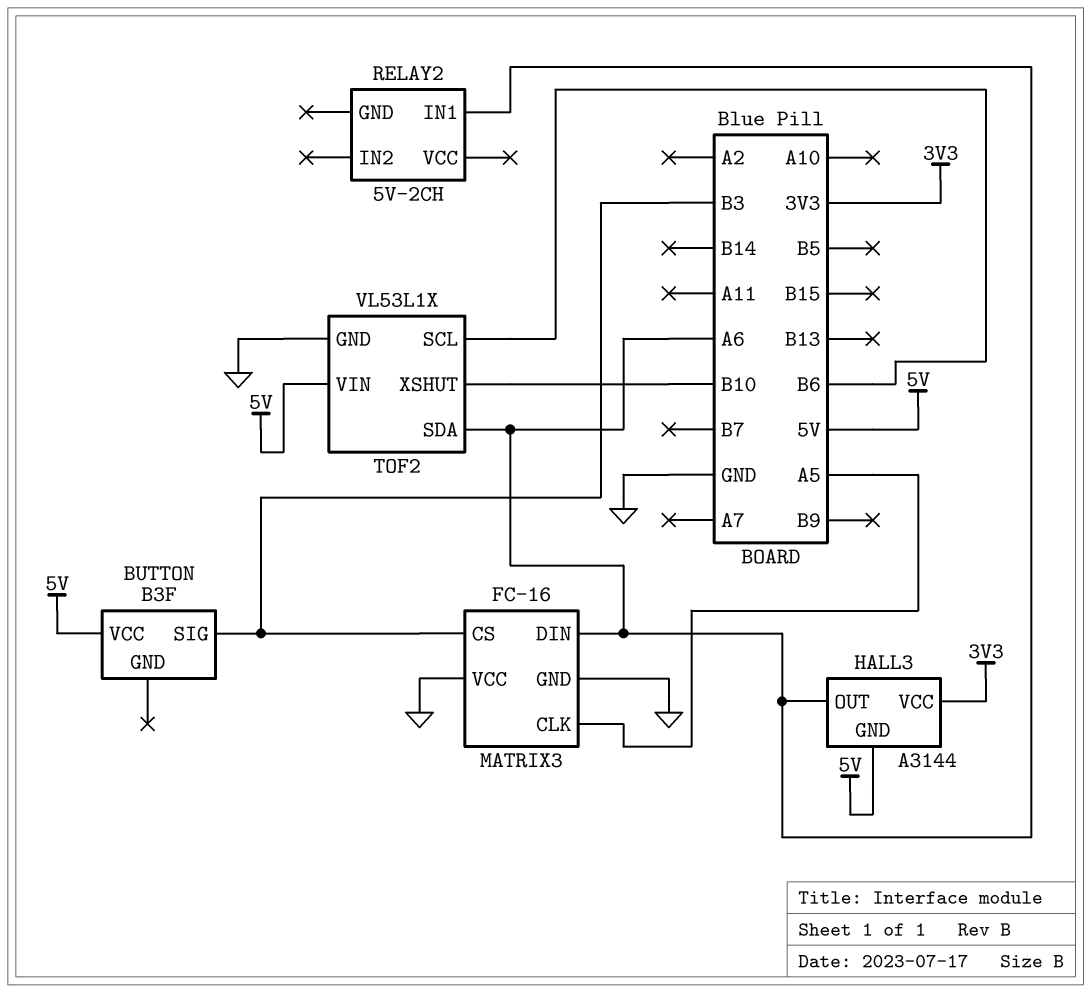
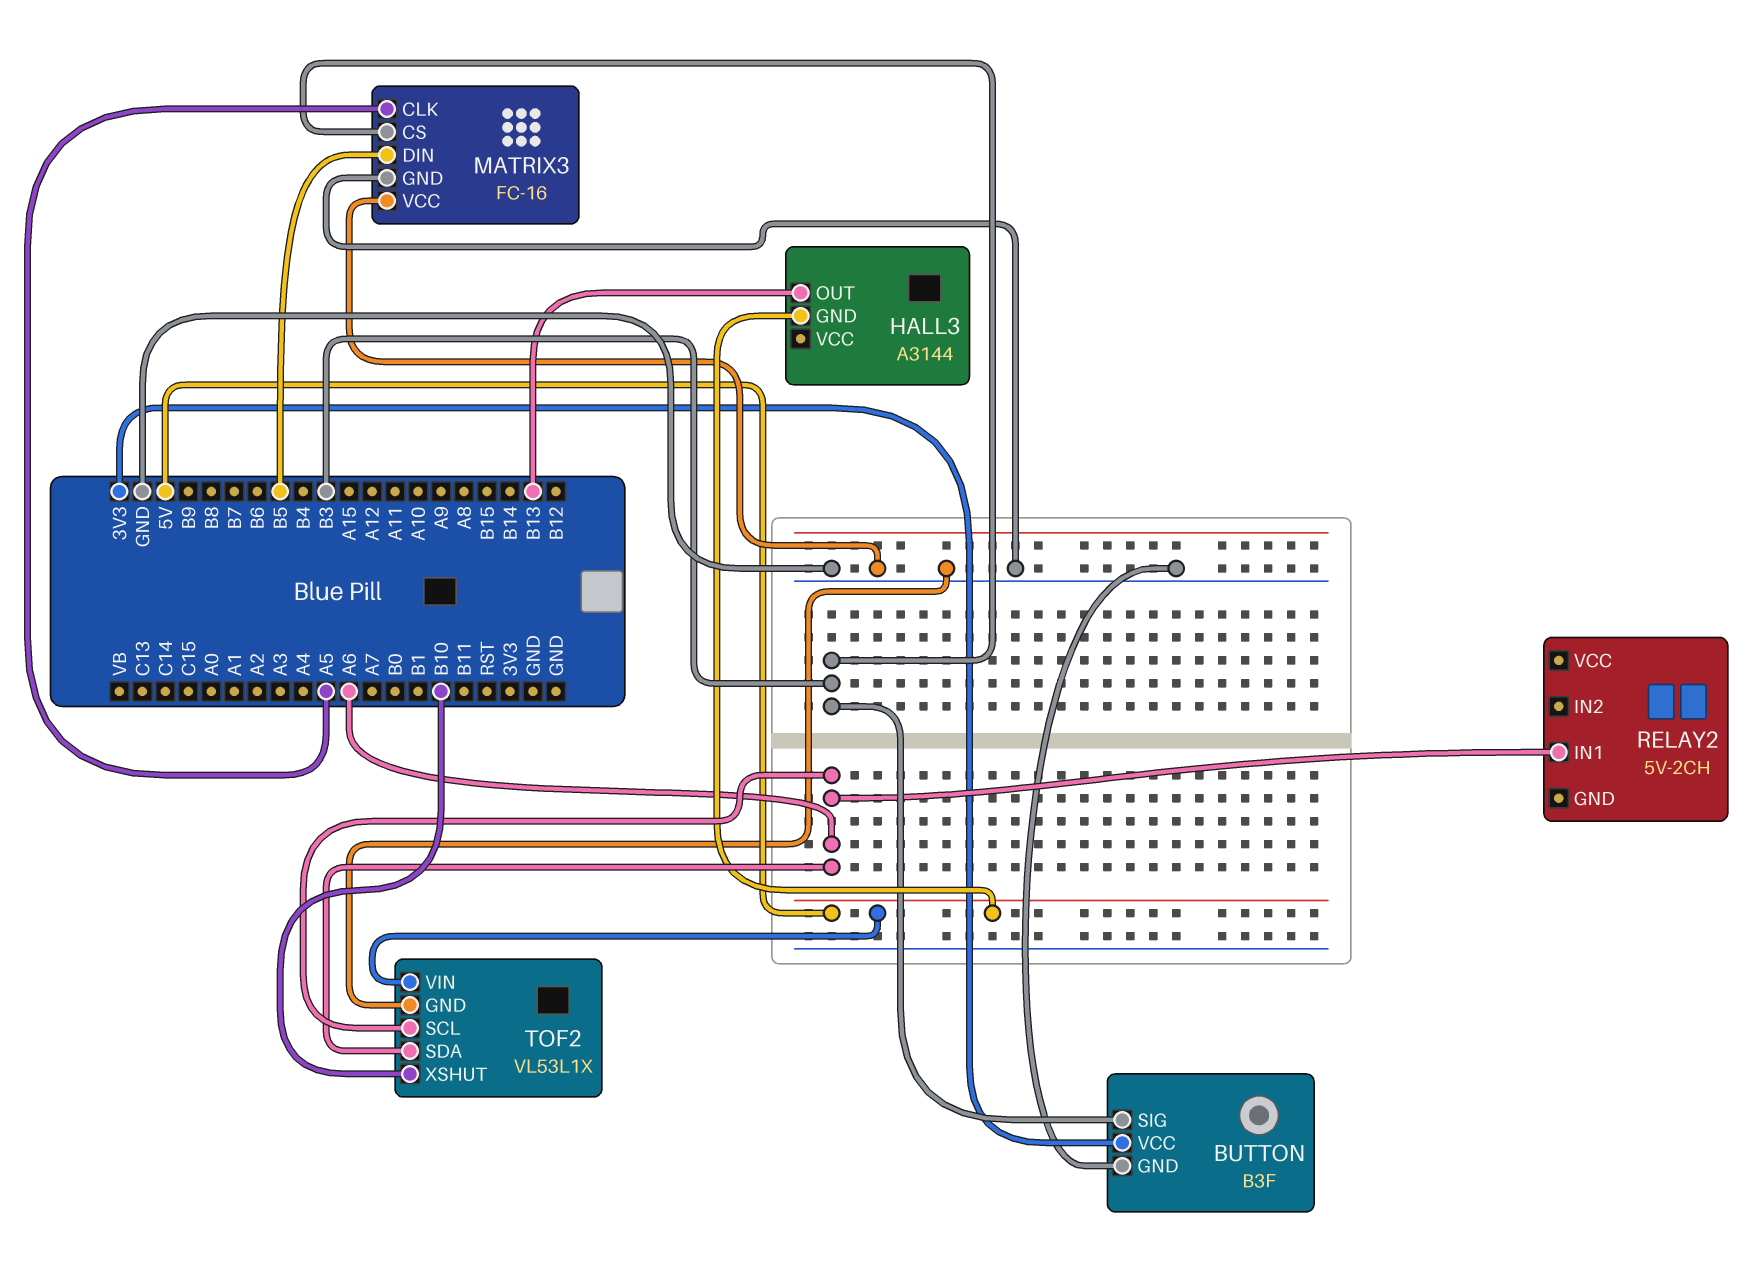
BUTTON pin GND: none -> GND
BUTTON pin VCC: 5V -> 3V3
HALL3 pin OUT: A6 -> B13
HALL3 pin VCC: 3V3 -> none
MATRIX3 pin DIN: A6 -> B5
TOF2 pin SCL: B6 -> A6

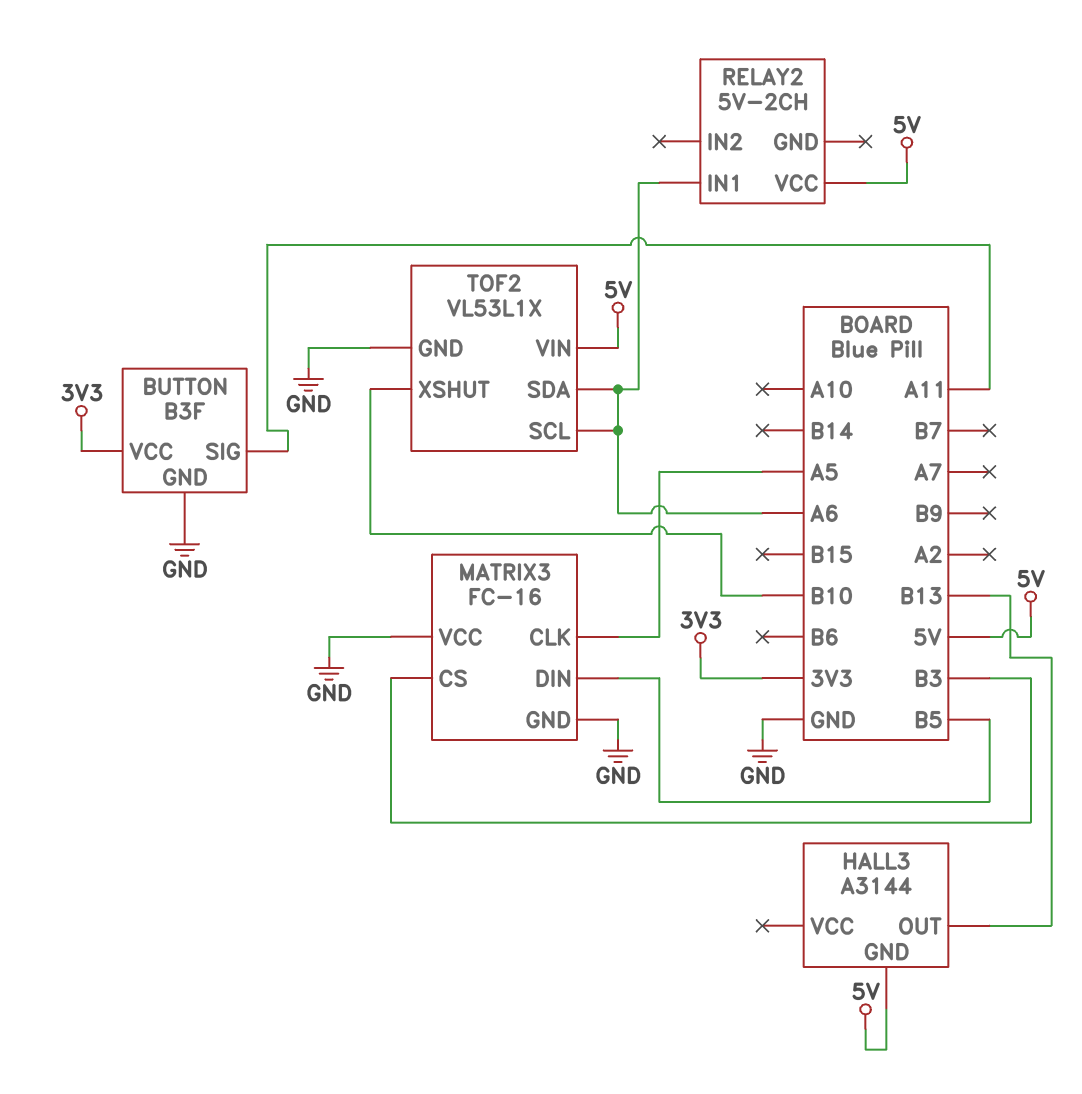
BUTTON pin SIG: B3 -> A11
RELAY2 pin VCC: none -> 5V

